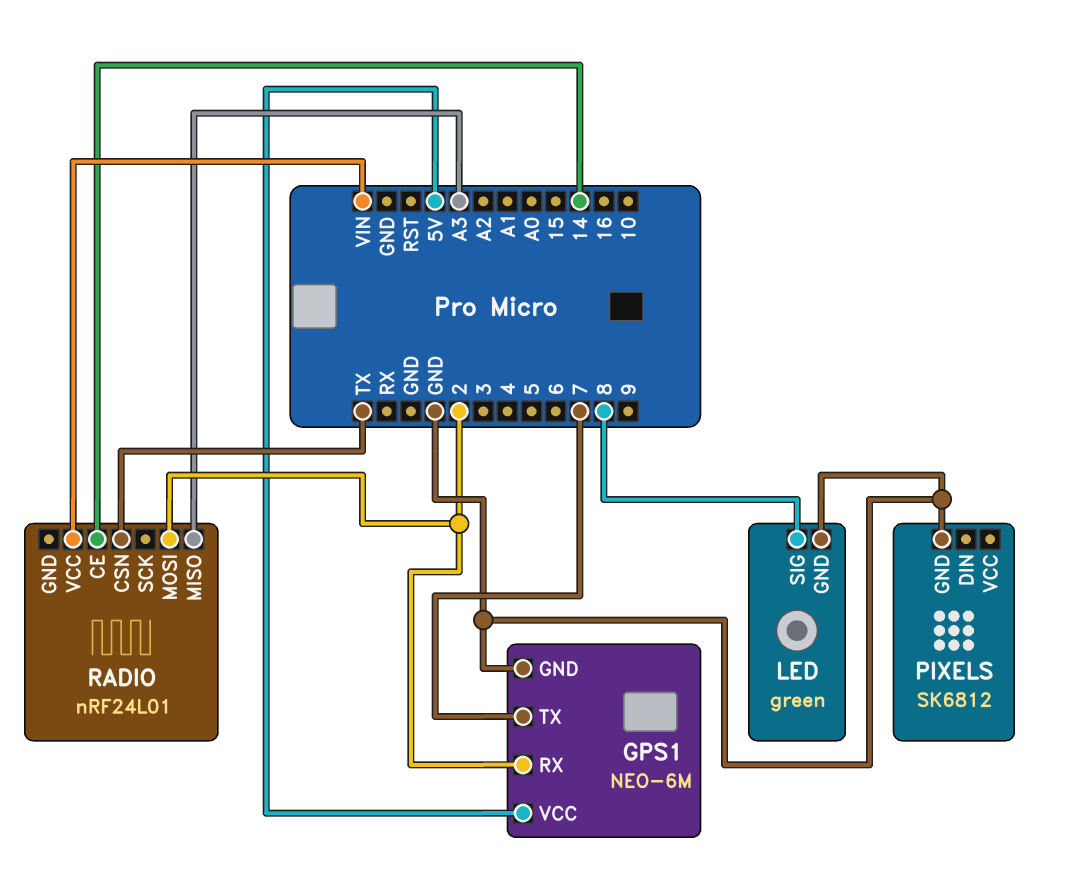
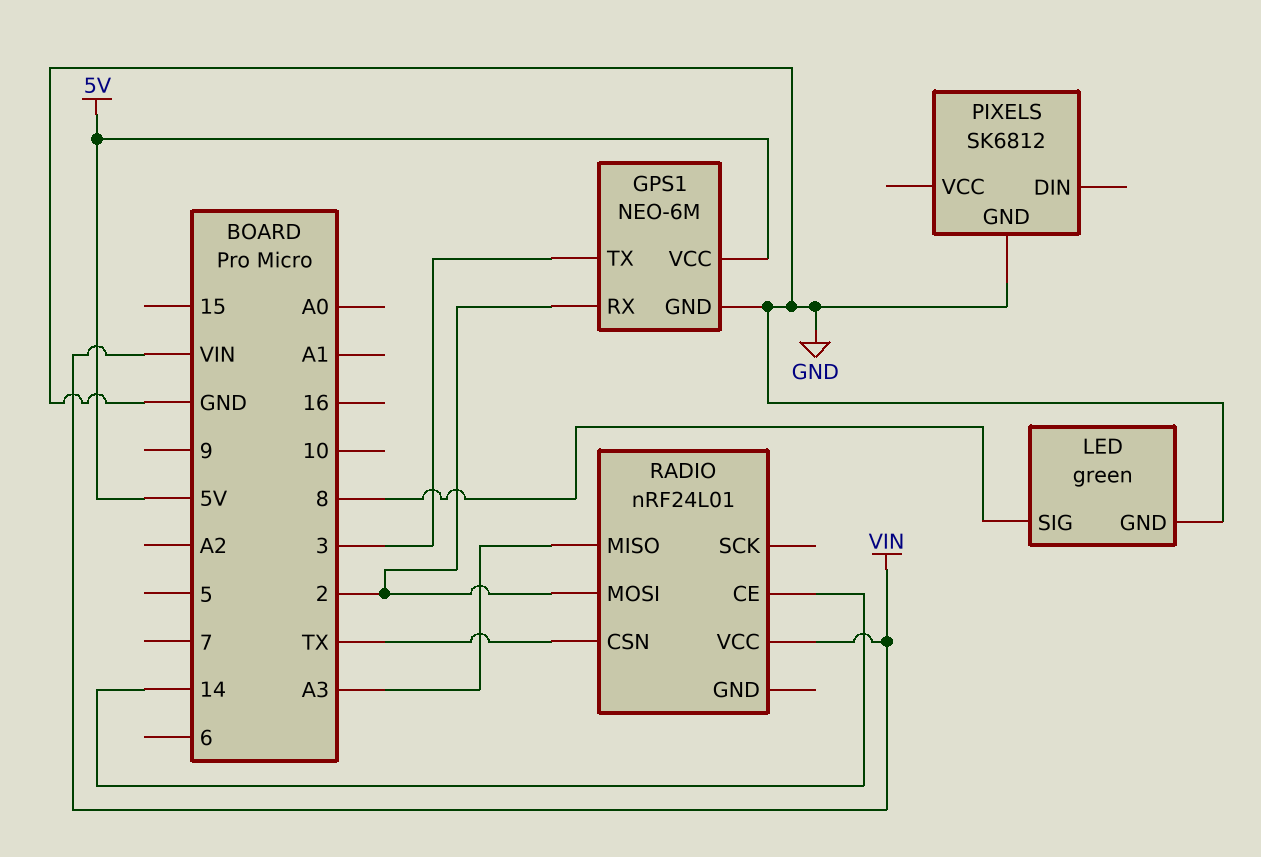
GPS1 pin TX: 7 -> 3

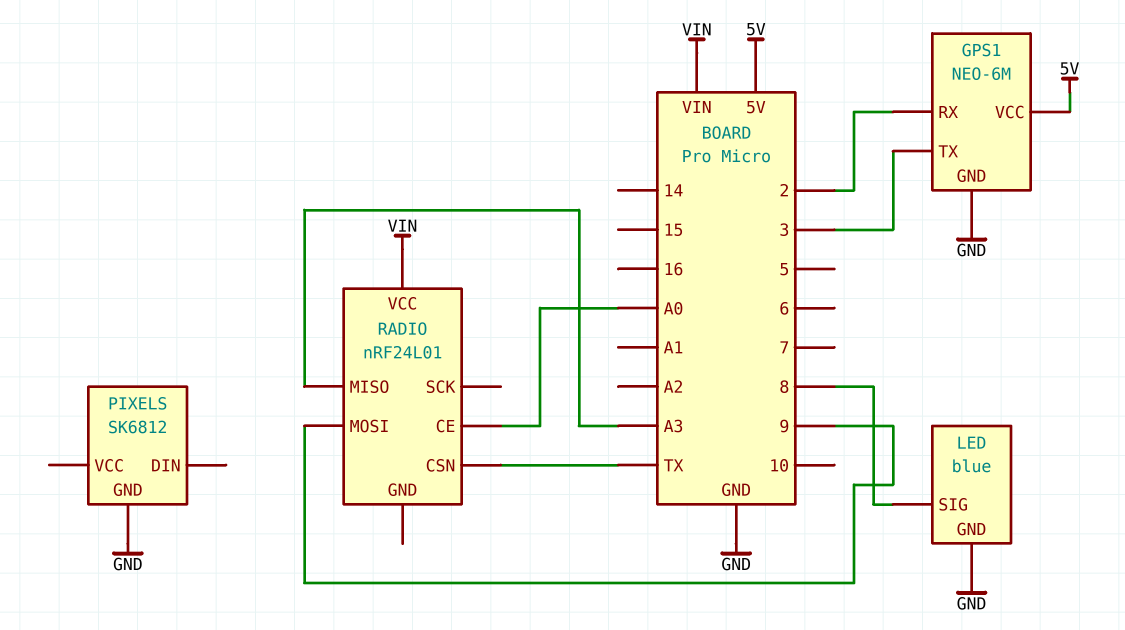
LED: green -> blue
RADIO pin CE: 14 -> A0
RADIO pin MOSI: 2 -> 9

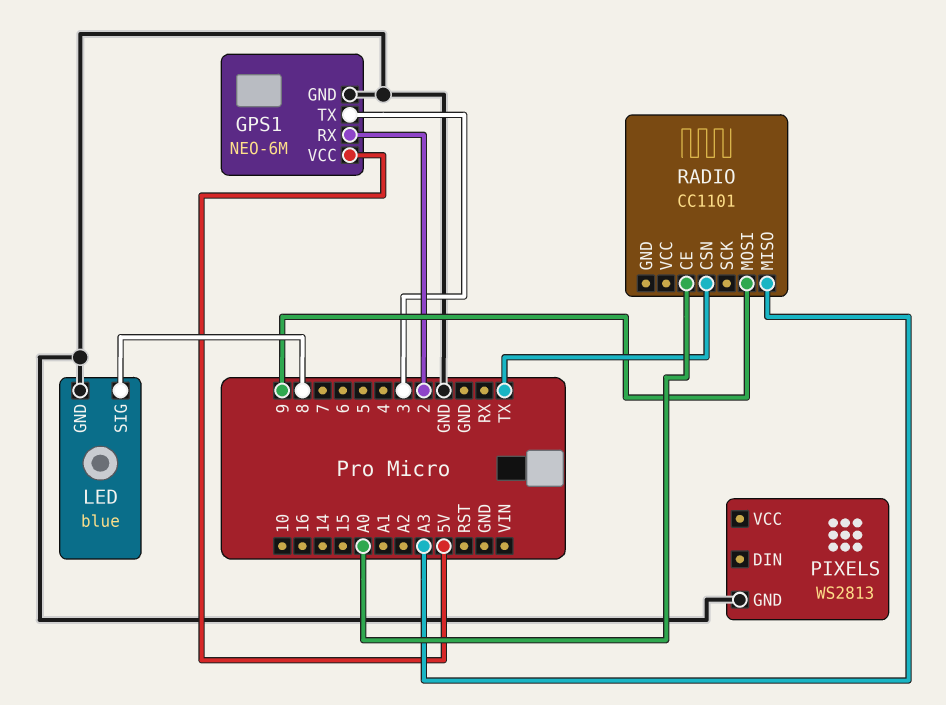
PIXELS: SK6812 -> WS2813
RADIO: nRF24L01 -> CC1101
RADIO pin VCC: VIN -> none

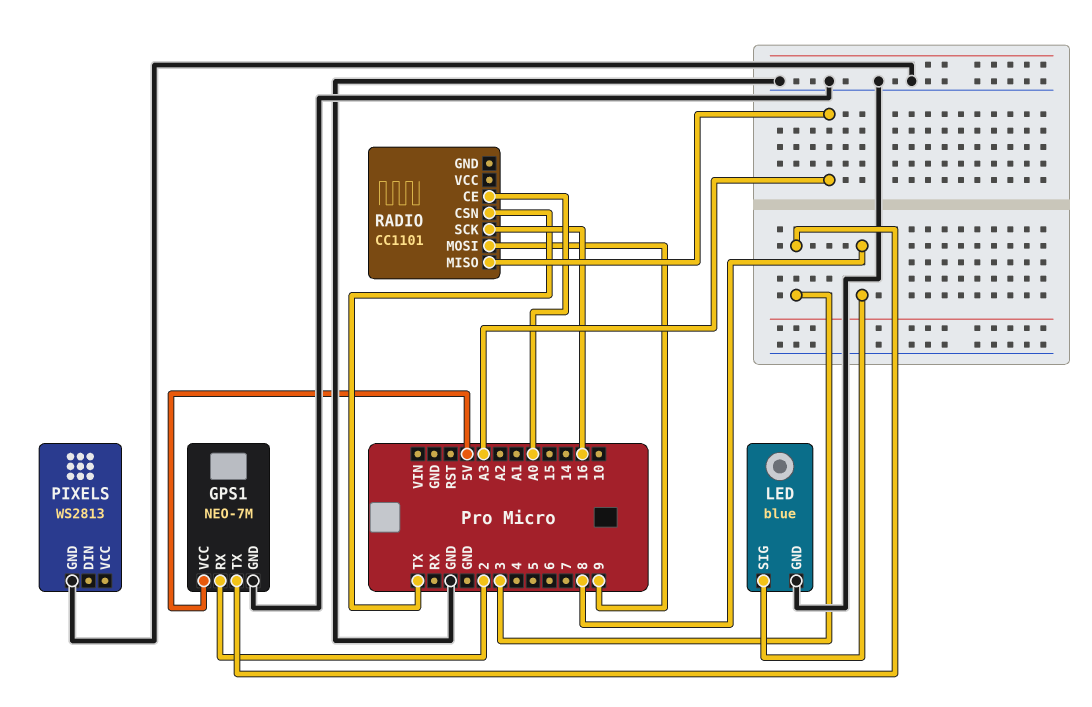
GPS1: NEO-6M -> NEO-7M
RADIO pin SCK: none -> 16

